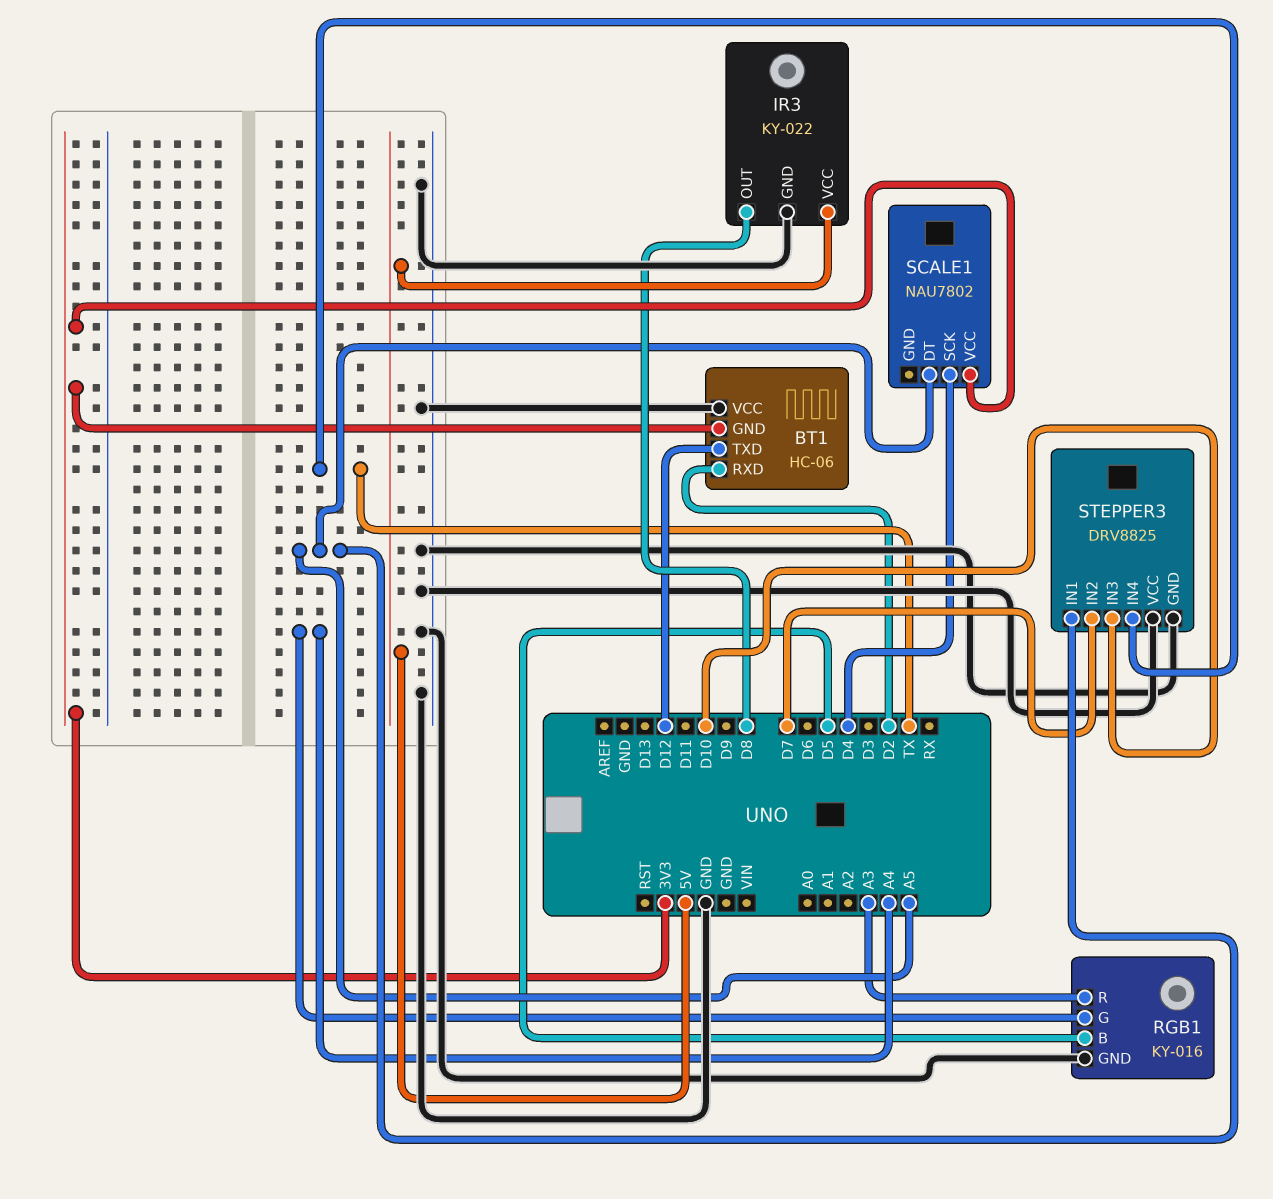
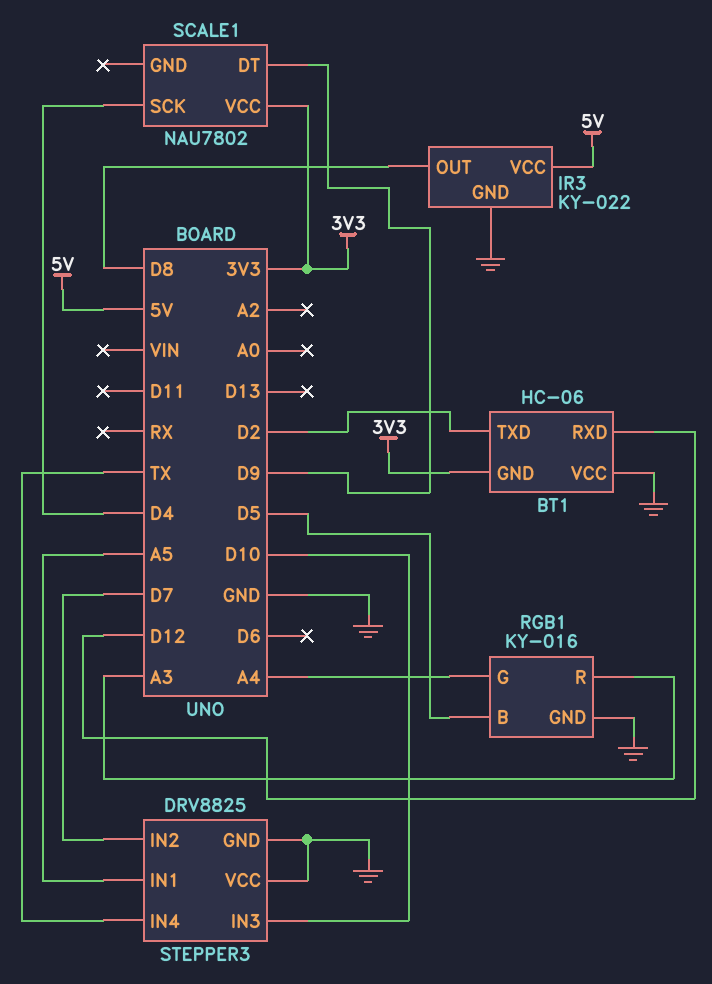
BT1 pin RXD: D2 -> D12
BT1 pin TXD: D12 -> D2
SCALE1 pin DT: A5 -> D9

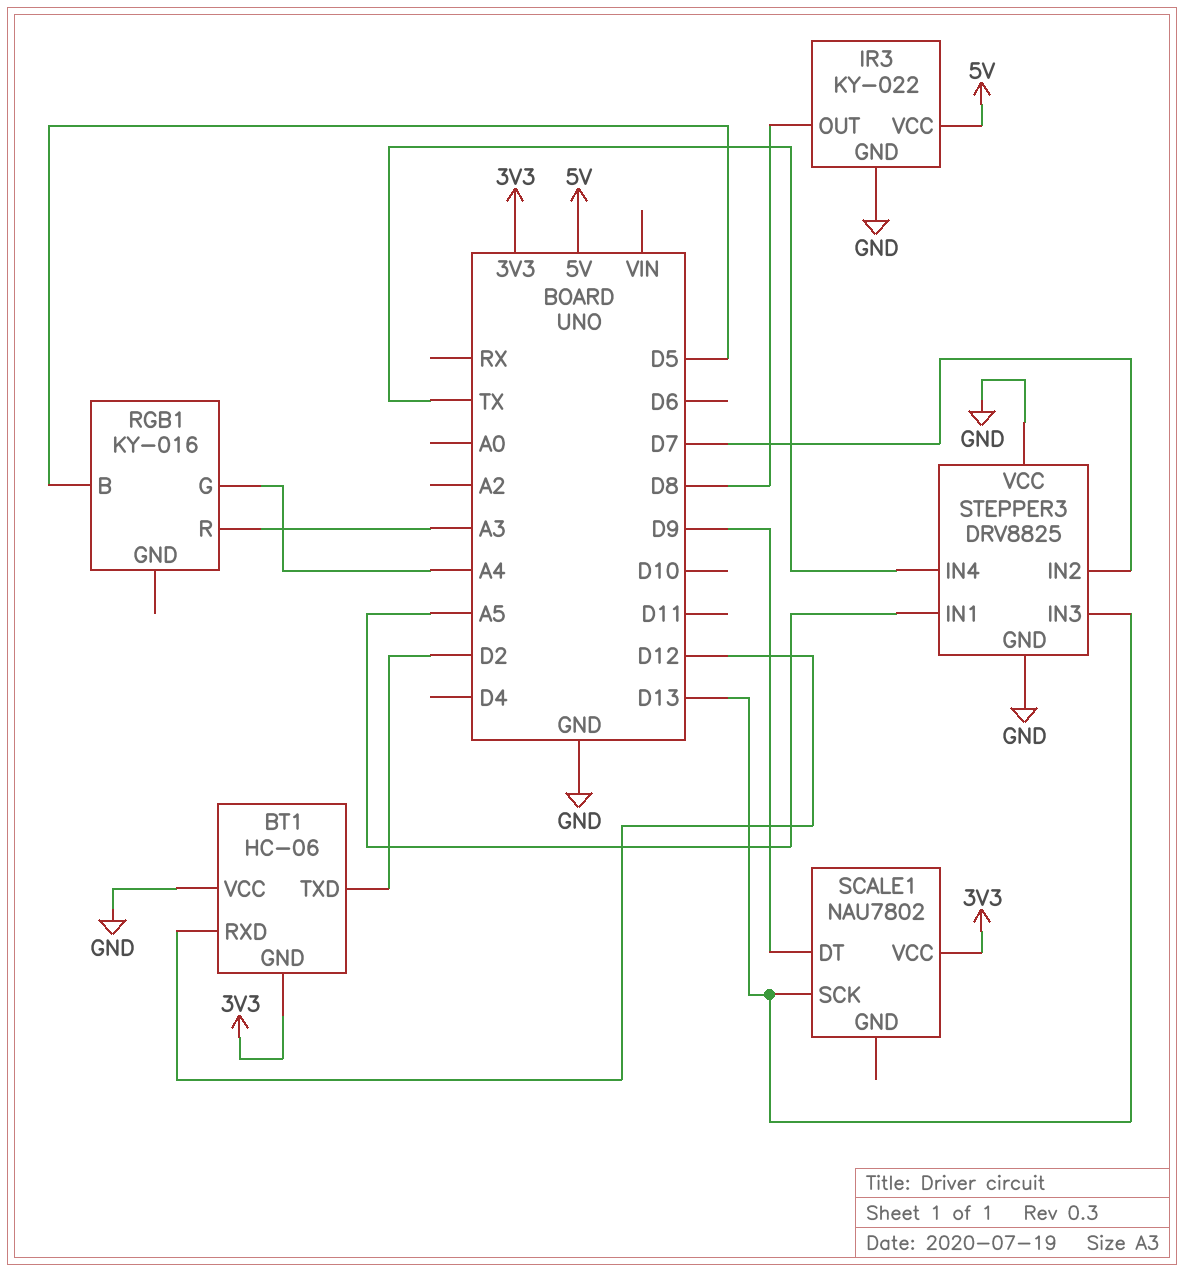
RGB1 pin GND: GND -> none
SCALE1 pin SCK: D4 -> D13
STEPPER3 pin IN3: D10 -> D13

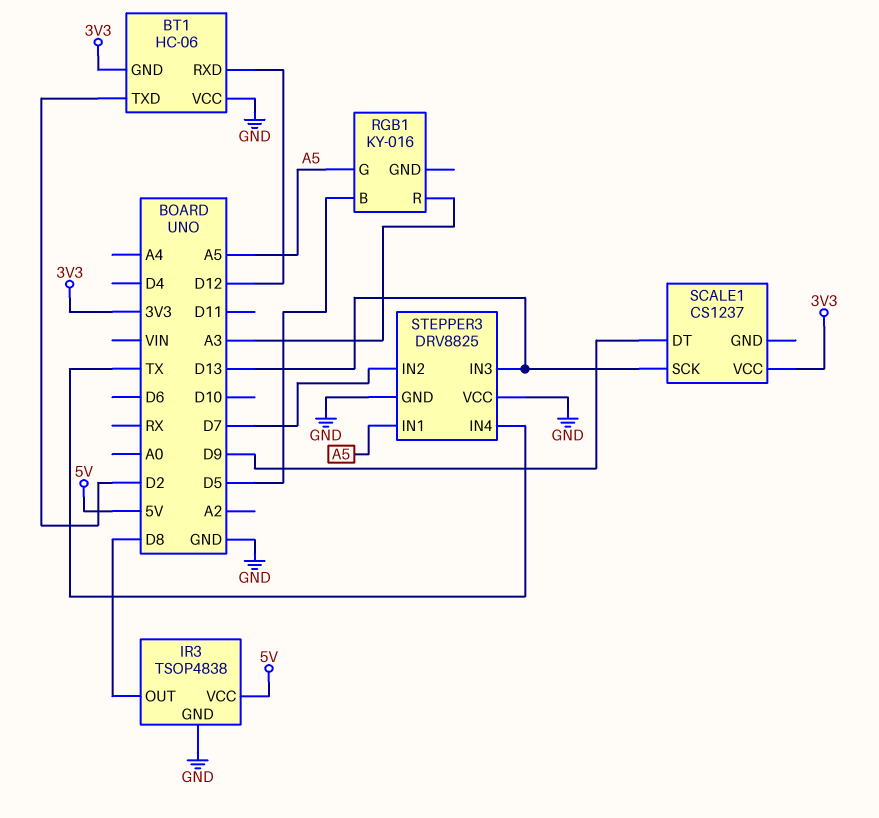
IR3: KY-022 -> TSOP4838
RGB1 pin G: A4 -> A5
SCALE1: NAU7802 -> CS1237

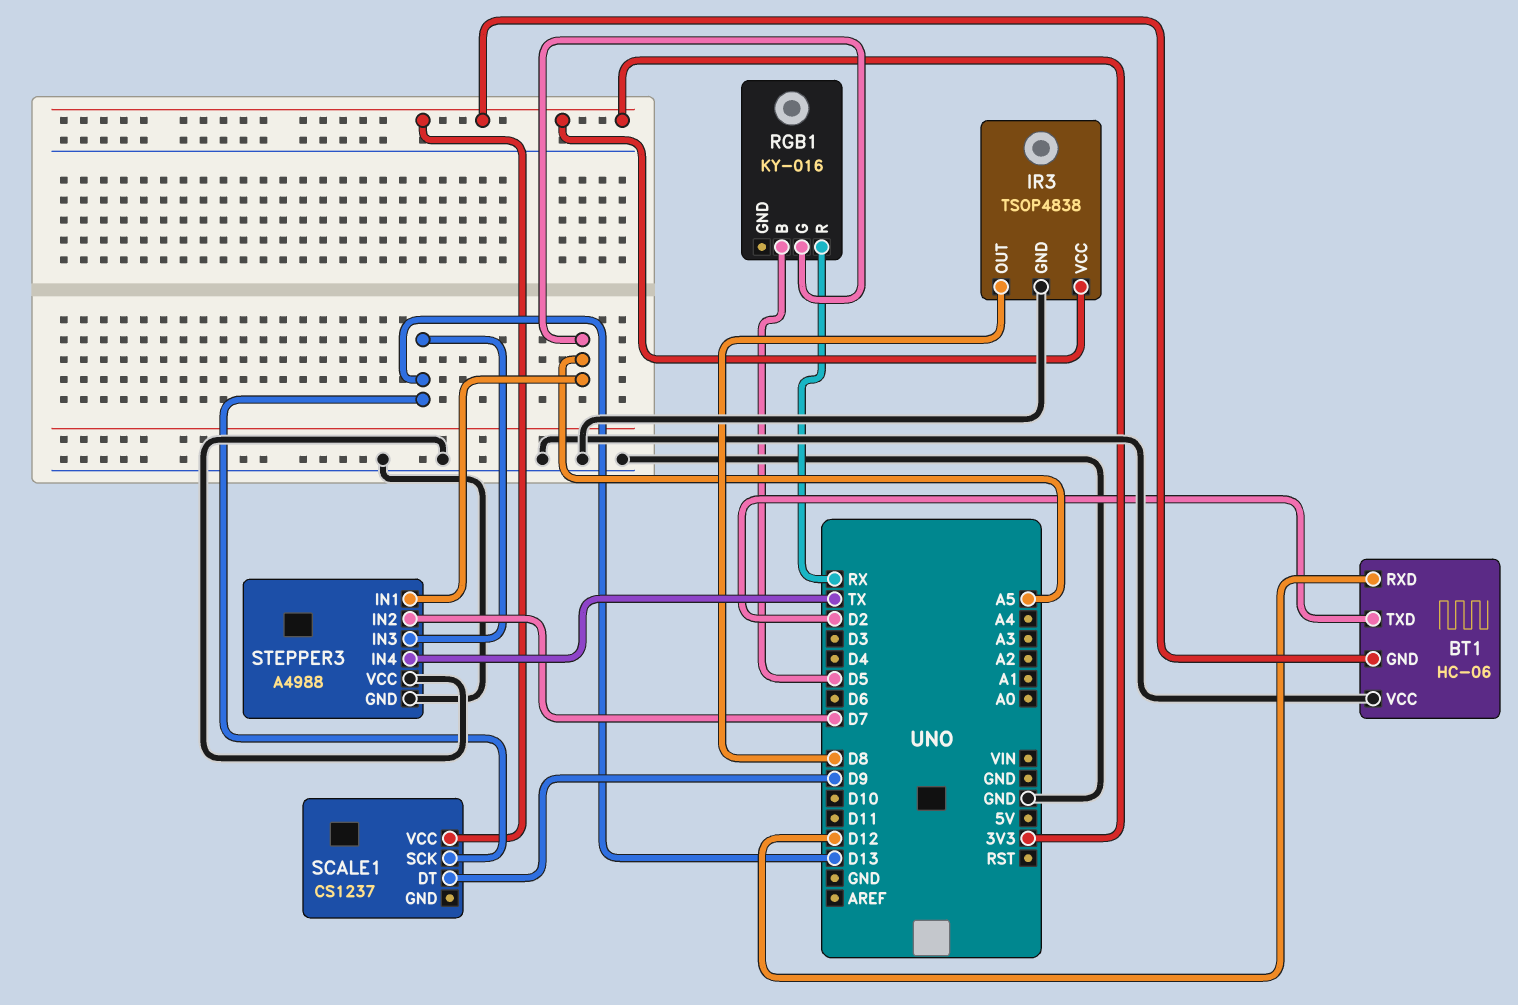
IR3 pin VCC: 5V -> 3V3
RGB1 pin R: A3 -> RX
STEPPER3: DRV8825 -> A4988

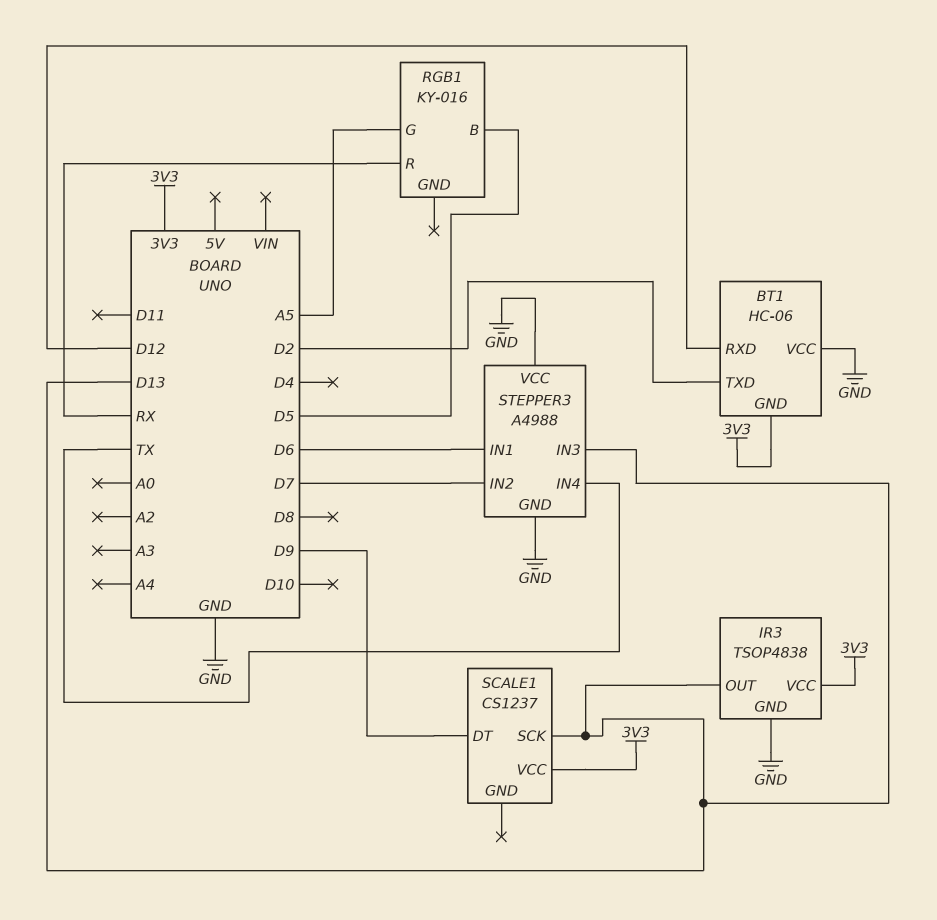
IR3 pin OUT: D8 -> D13
STEPPER3 pin IN1: A5 -> D6

